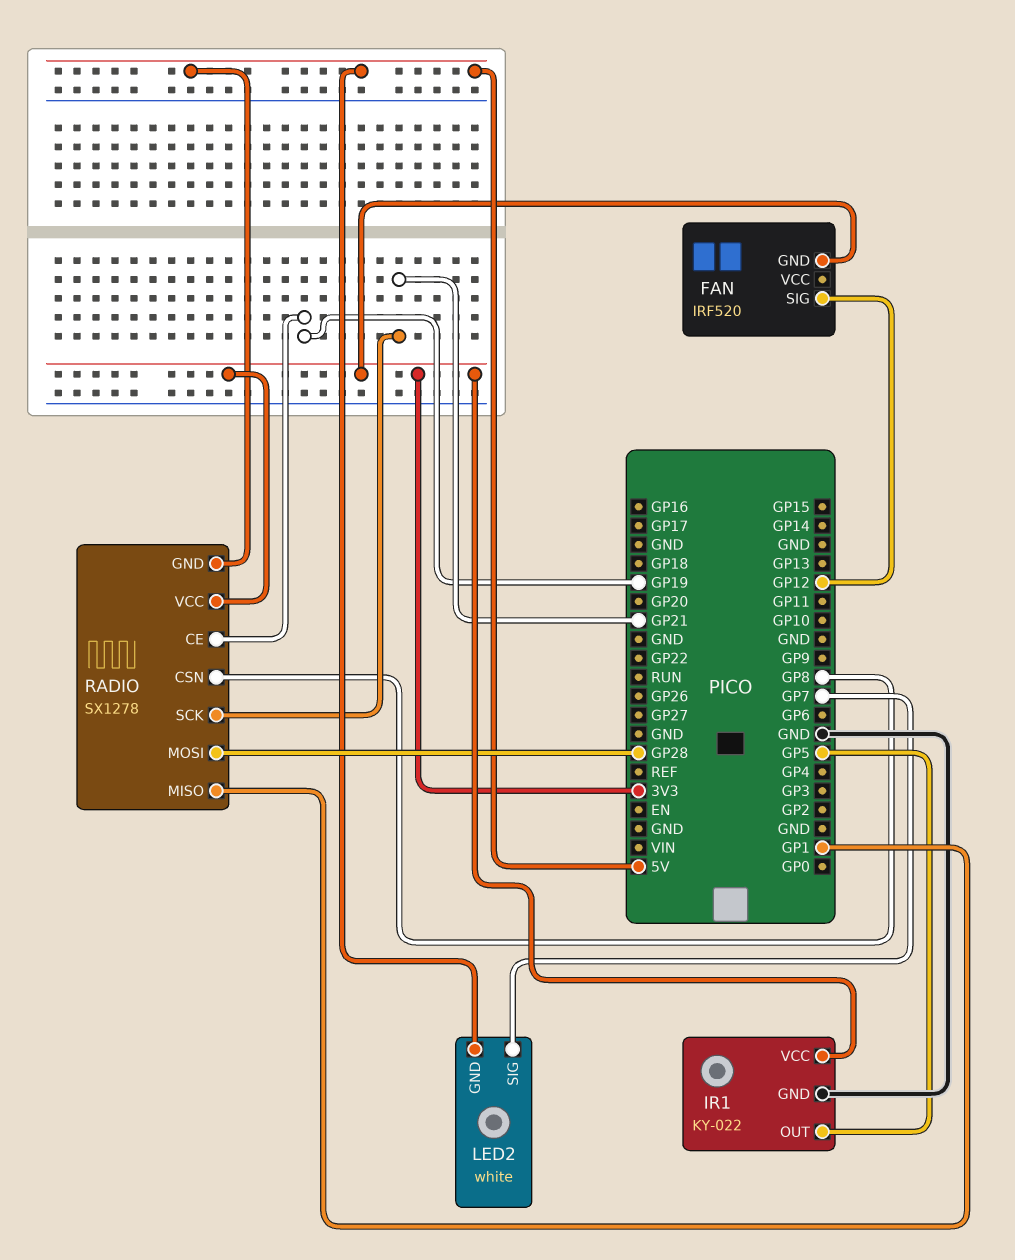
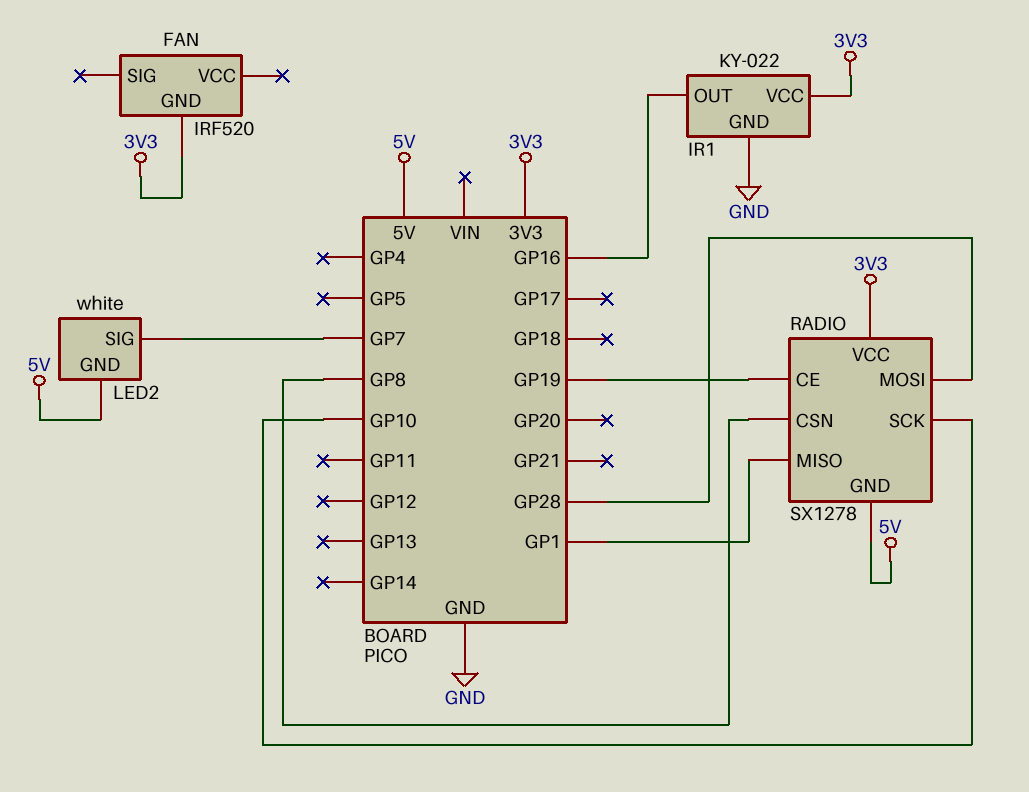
FAN pin SIG: GP12 -> none
IR1 pin OUT: GP5 -> GP16
RADIO pin SCK: GP21 -> GP10

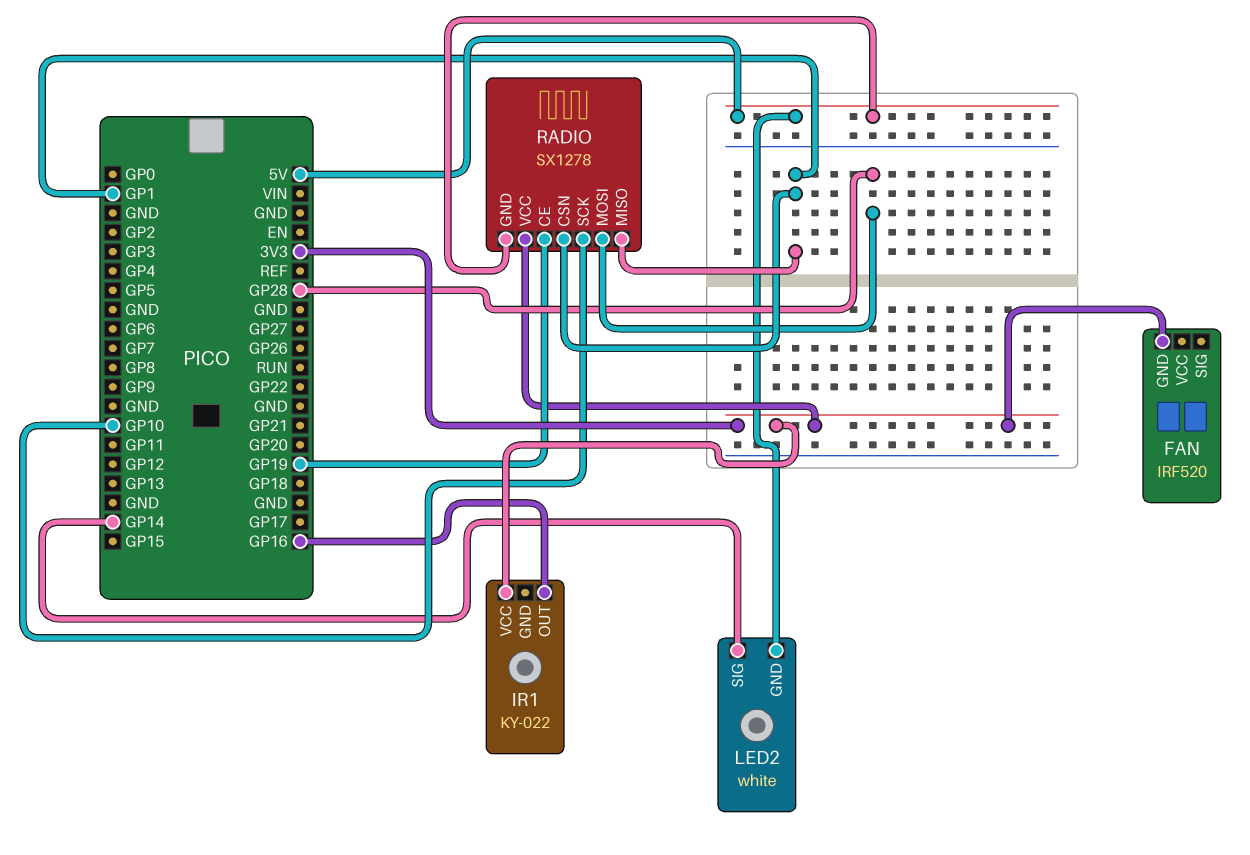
IR1 pin GND: GND -> none
LED2 pin SIG: GP7 -> GP14
RADIO pin CSN: GP8 -> GP1

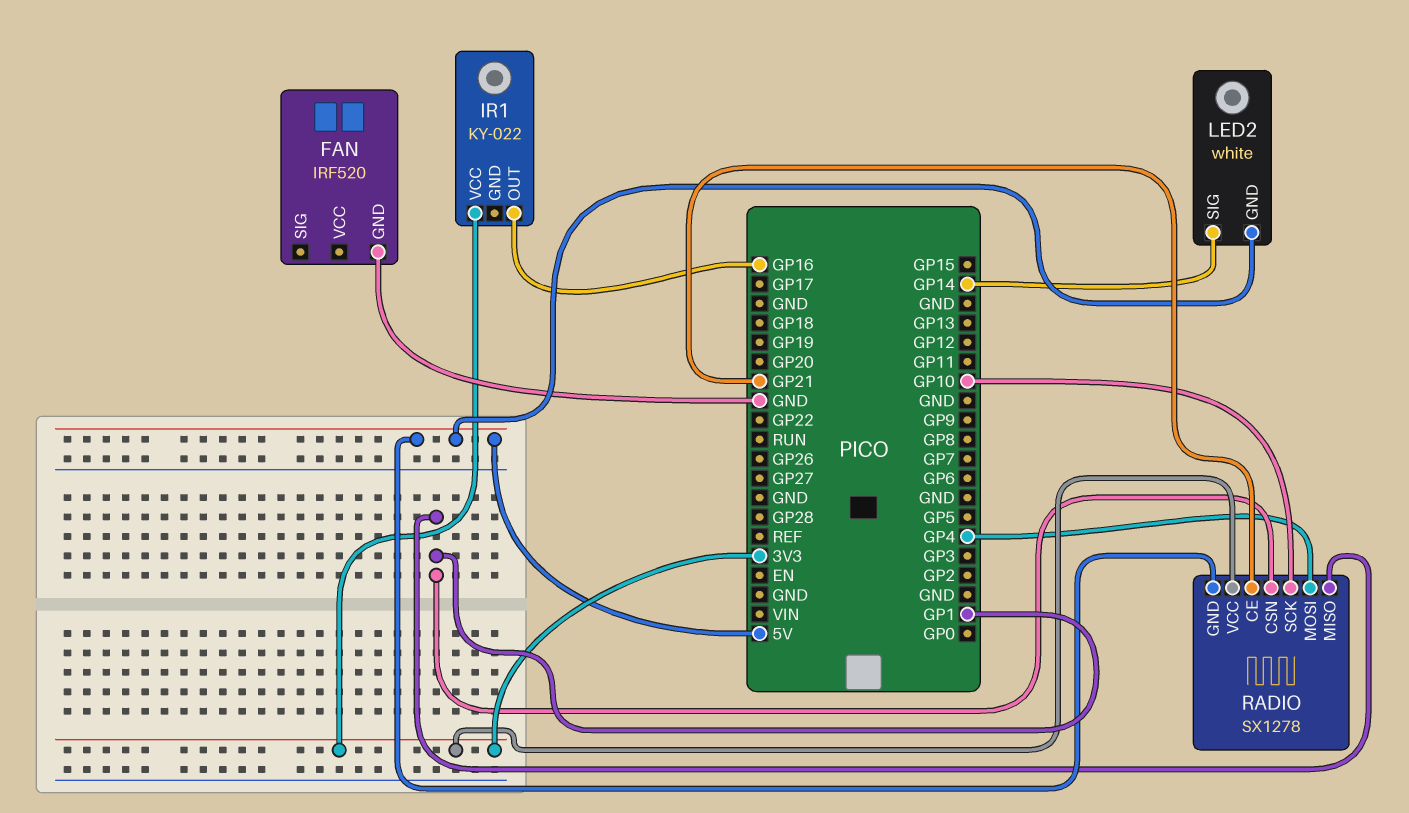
FAN pin GND: 3V3 -> GND
RADIO pin CE: GP19 -> GP21
RADIO pin MOSI: GP28 -> GP4

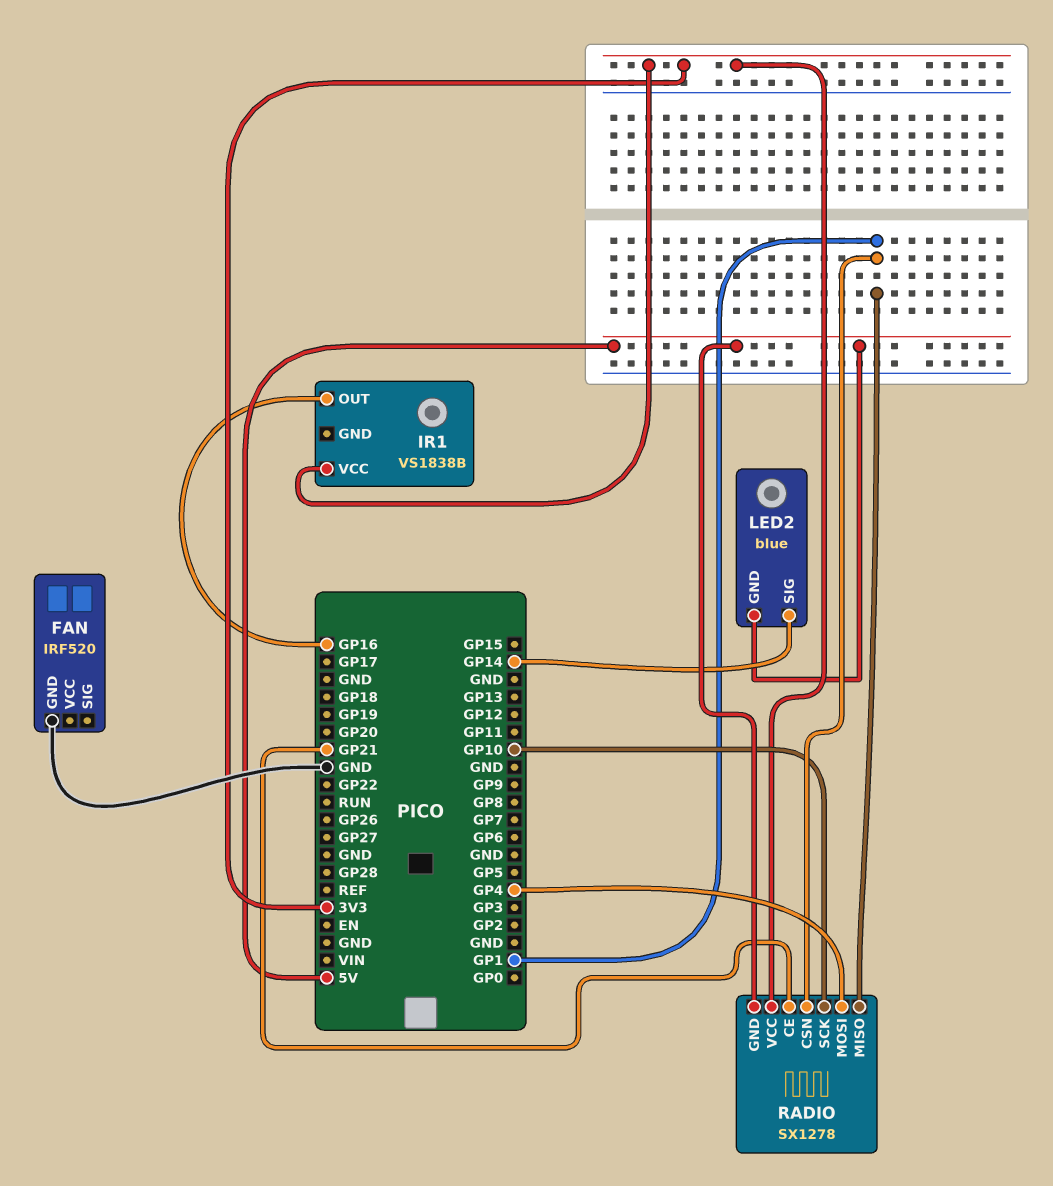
IR1: KY-022 -> VS1838B
LED2: white -> blue

